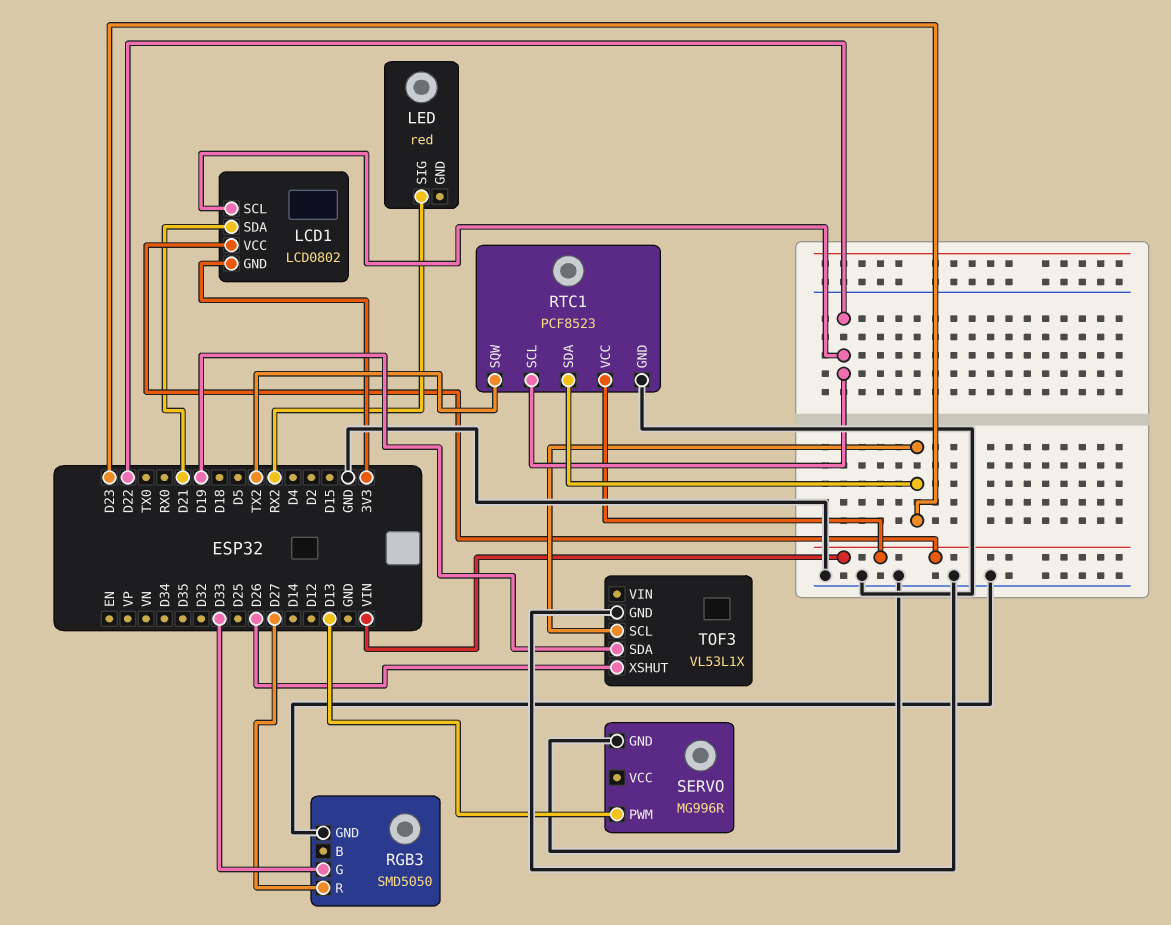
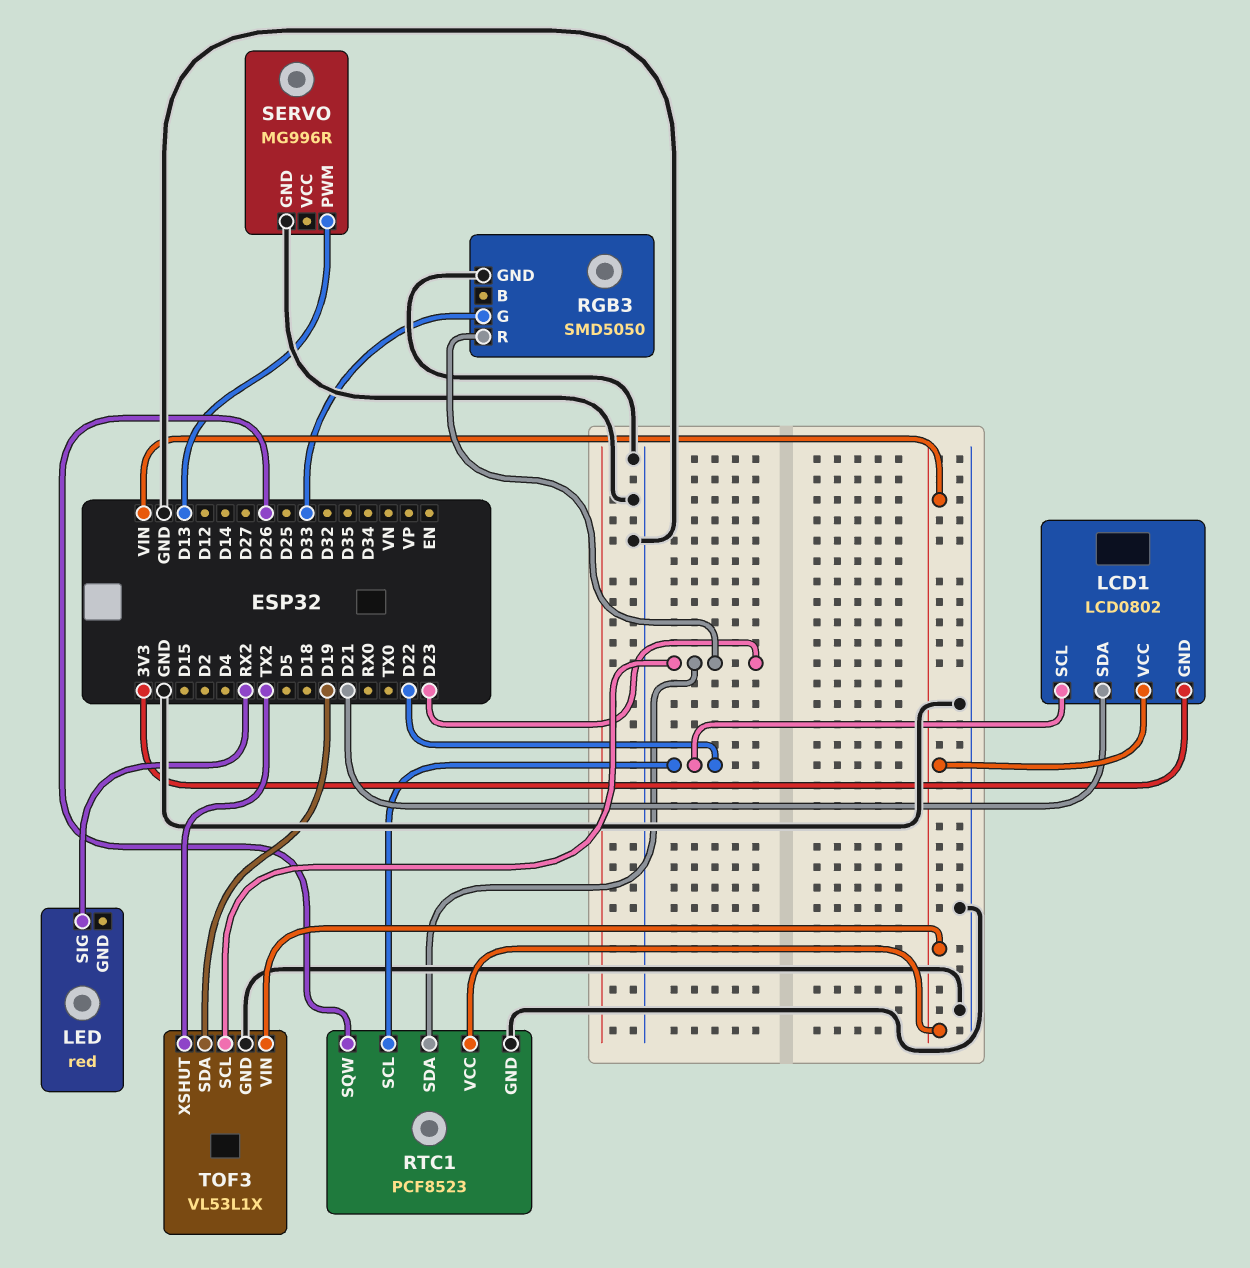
RGB3 pin R: D27 -> D23
RTC1 pin SQW: TX2 -> D26
TOF3 pin VIN: none -> VIN
TOF3 pin XSHUT: D26 -> TX2

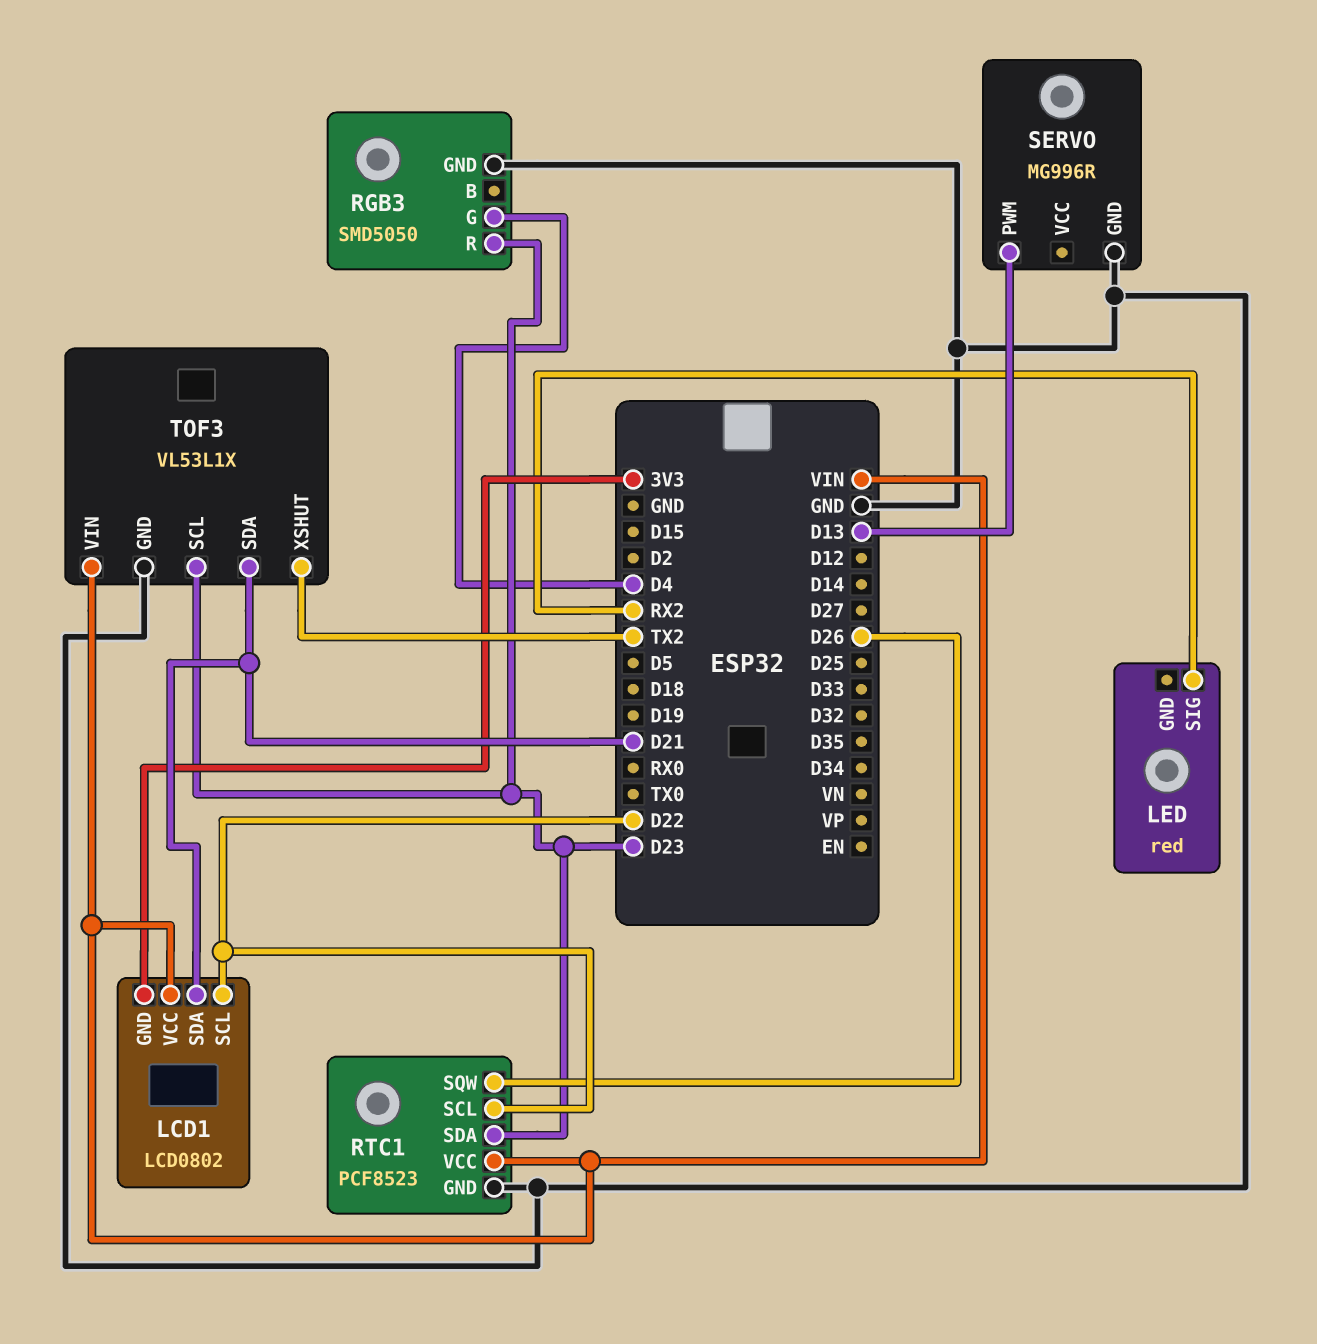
RGB3 pin G: D33 -> D4
TOF3 pin SDA: D19 -> D21

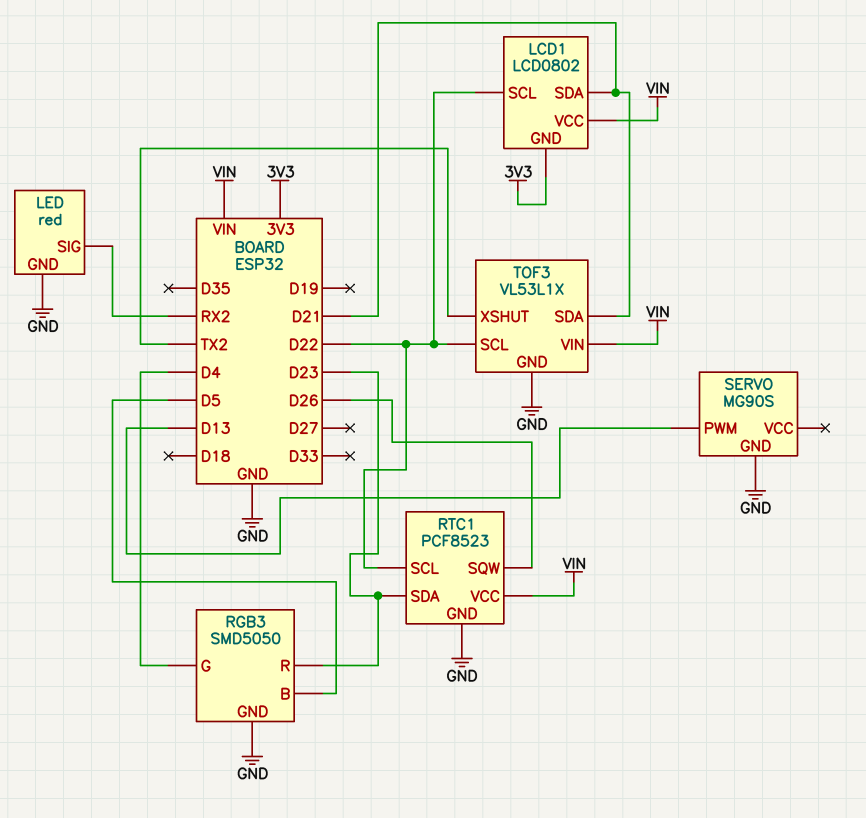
LED pin GND: none -> GND
RGB3 pin B: none -> D5
SERVO: MG996R -> MG90S
TOF3 pin SCL: D23 -> D22

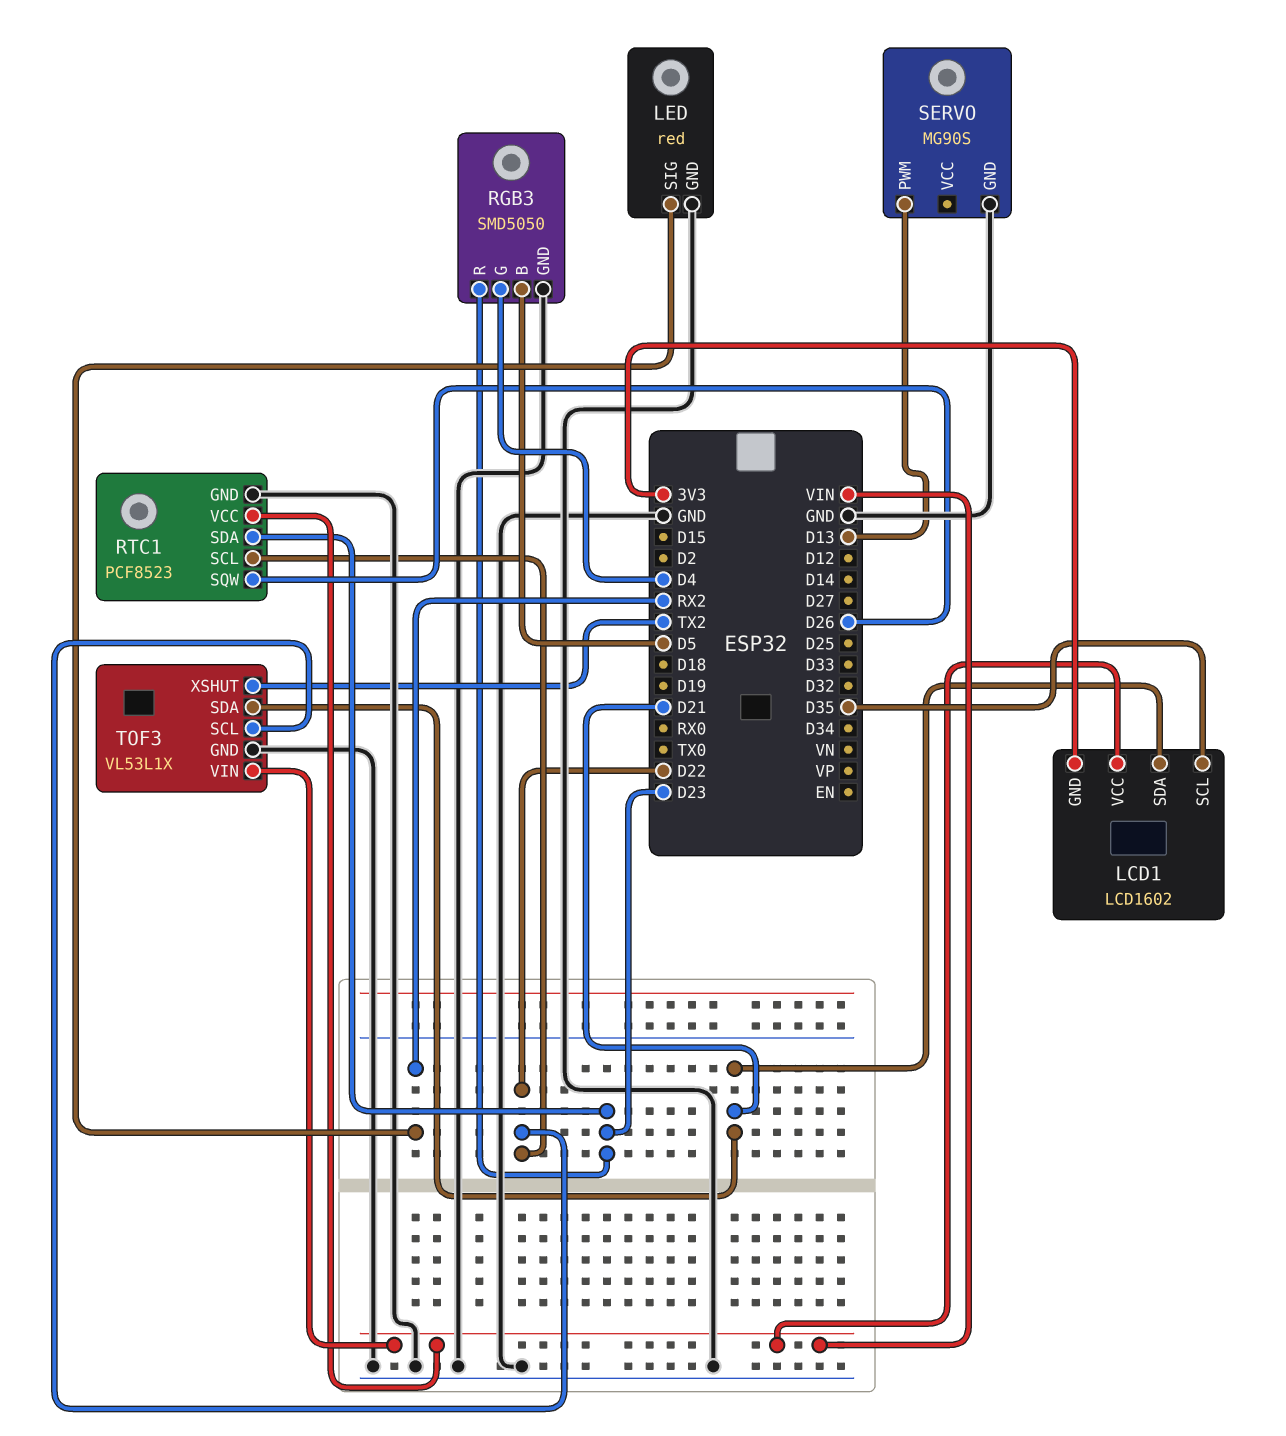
LCD1: LCD0802 -> LCD1602
LCD1 pin SCL: D22 -> D35

